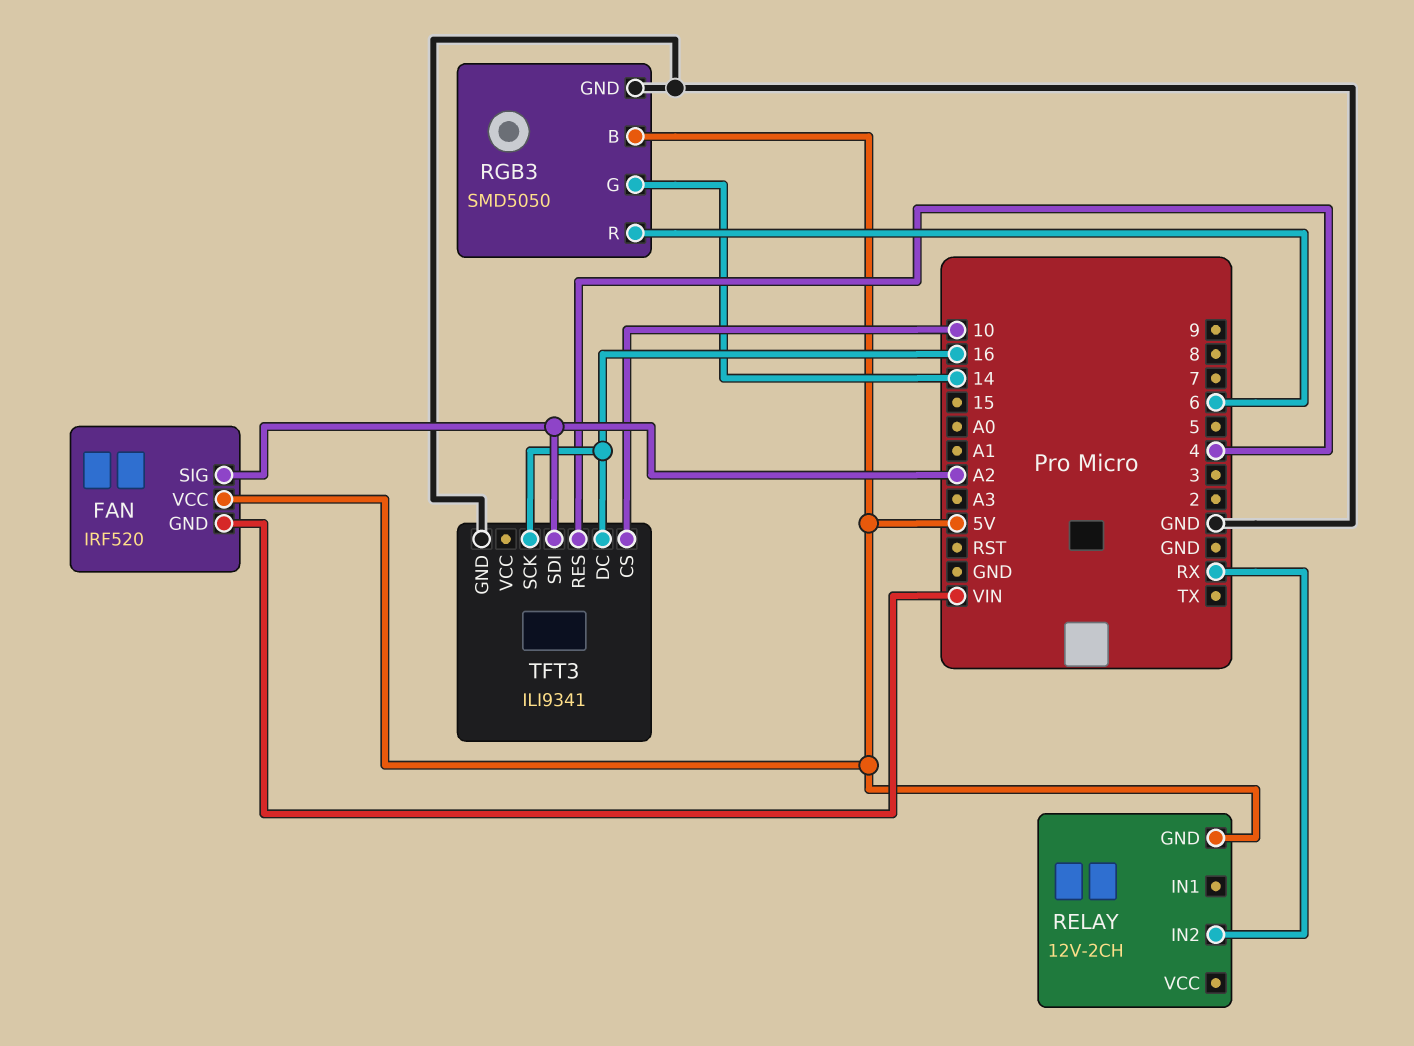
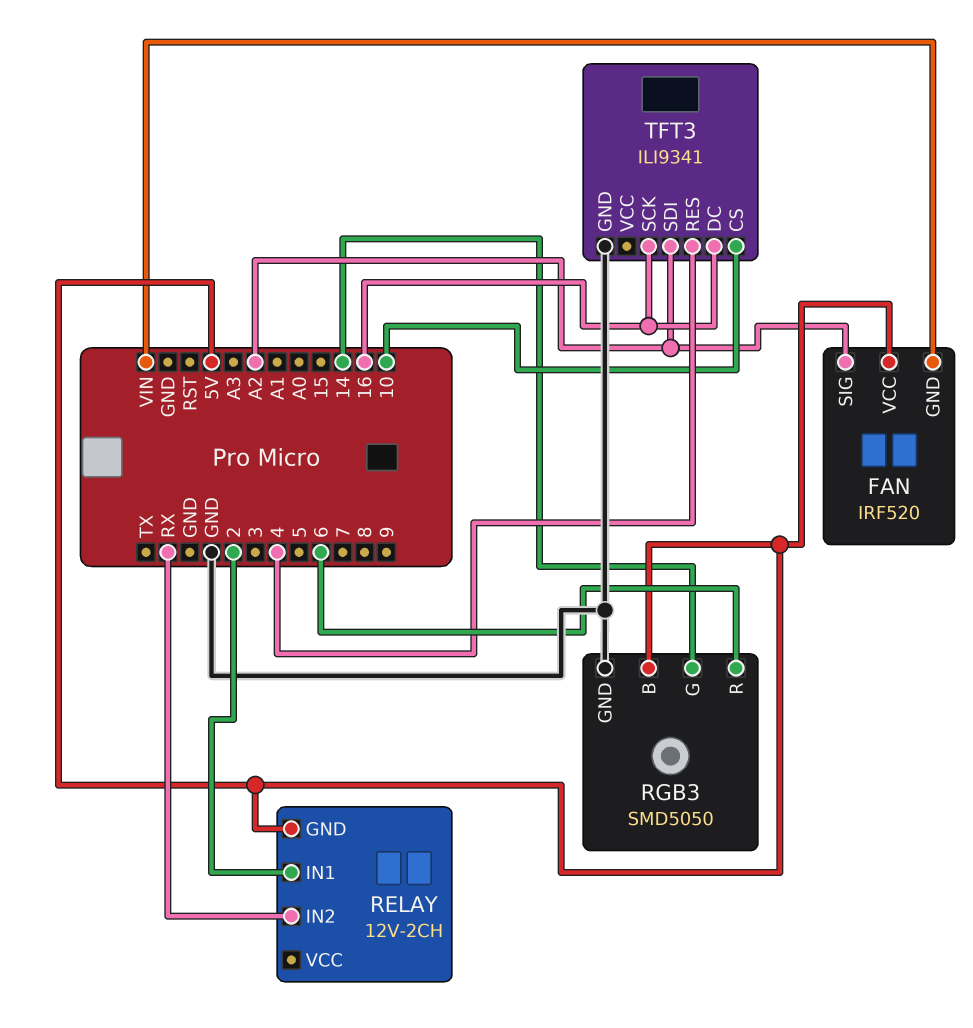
RELAY pin IN1: none -> 2

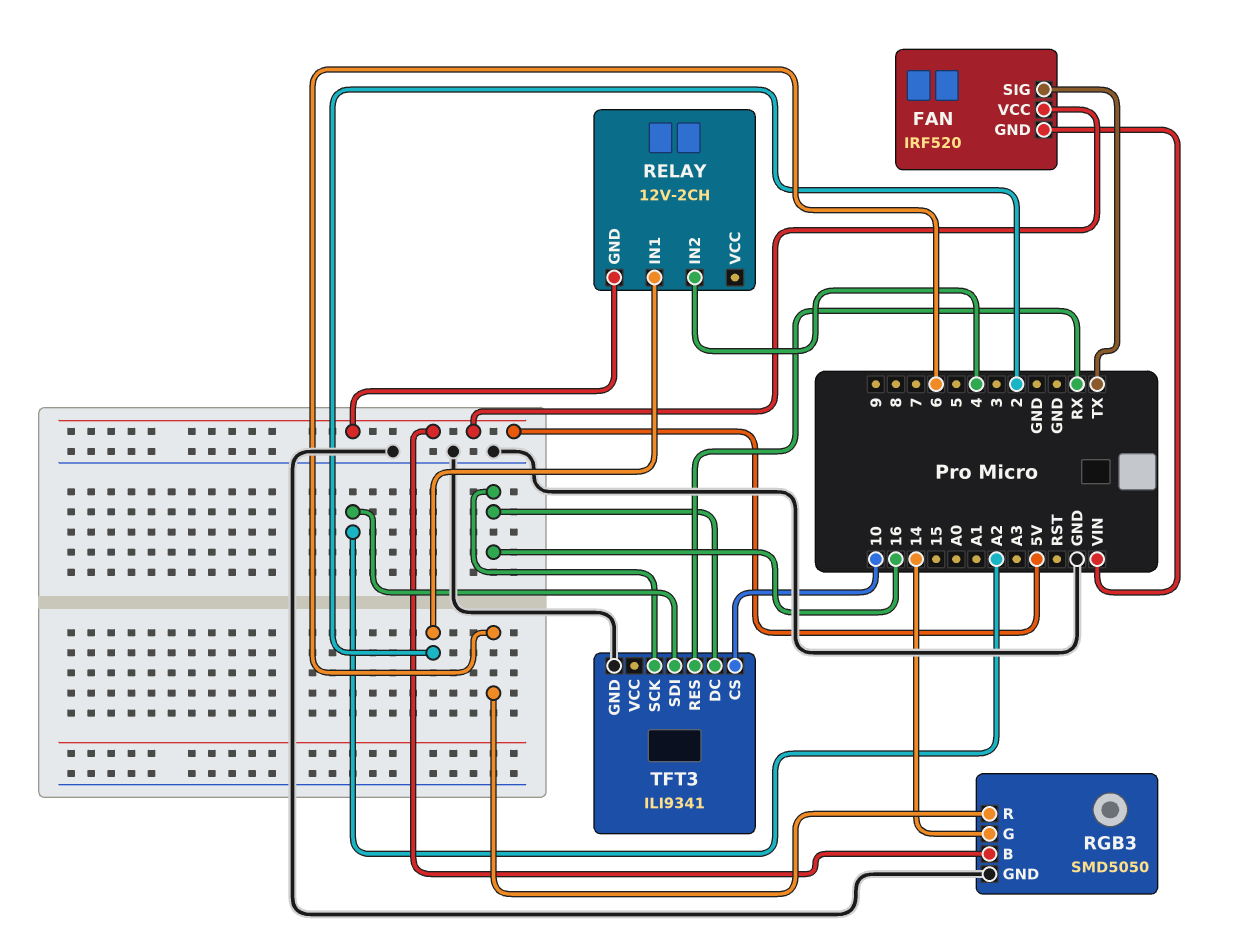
FAN pin SIG: A2 -> TX
RELAY pin IN2: RX -> 4
TFT3 pin RES: 4 -> RX

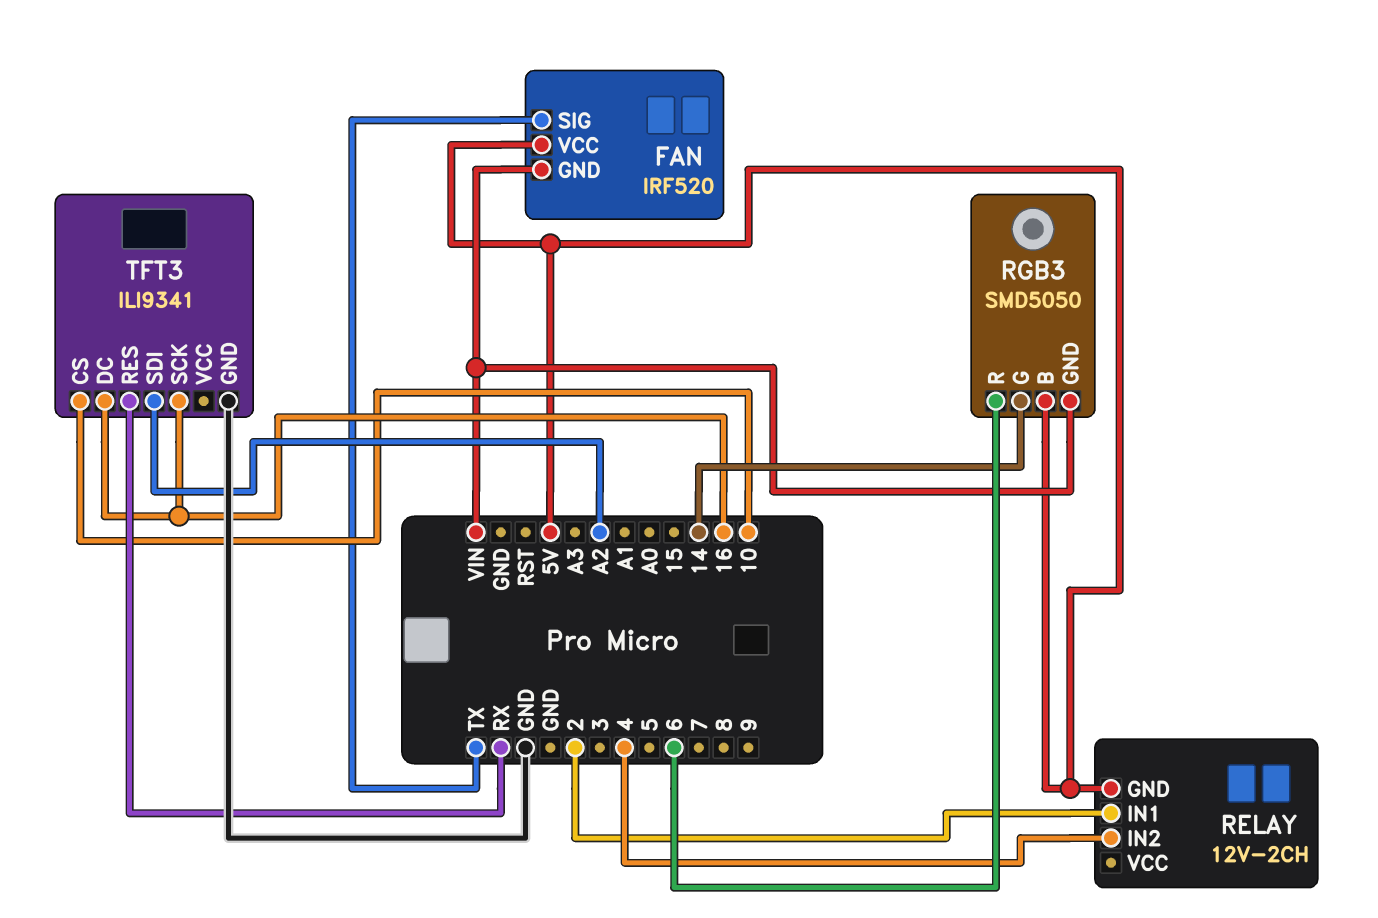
RGB3 pin GND: GND -> VIN

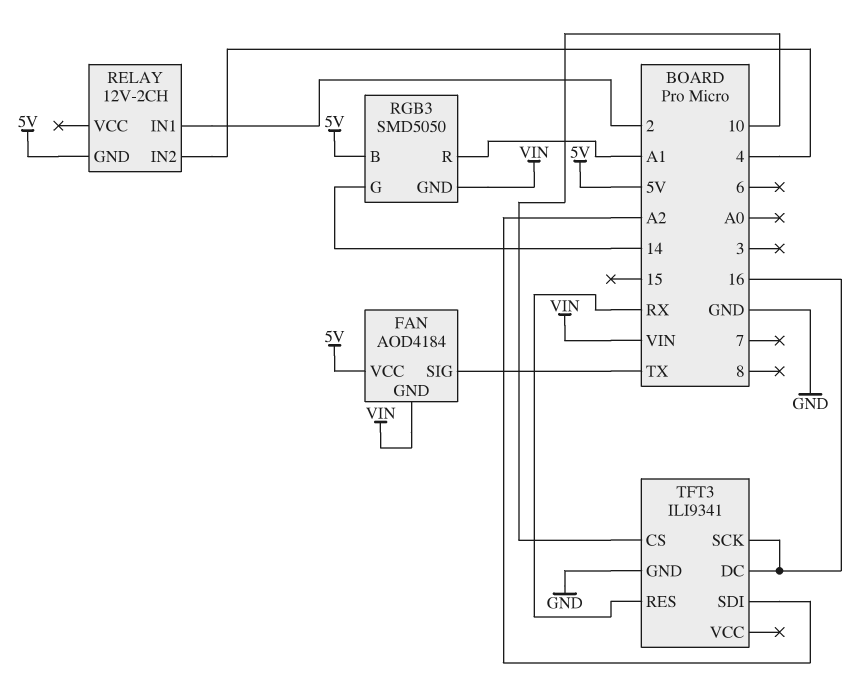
FAN: IRF520 -> AOD4184
RGB3 pin R: 6 -> A1

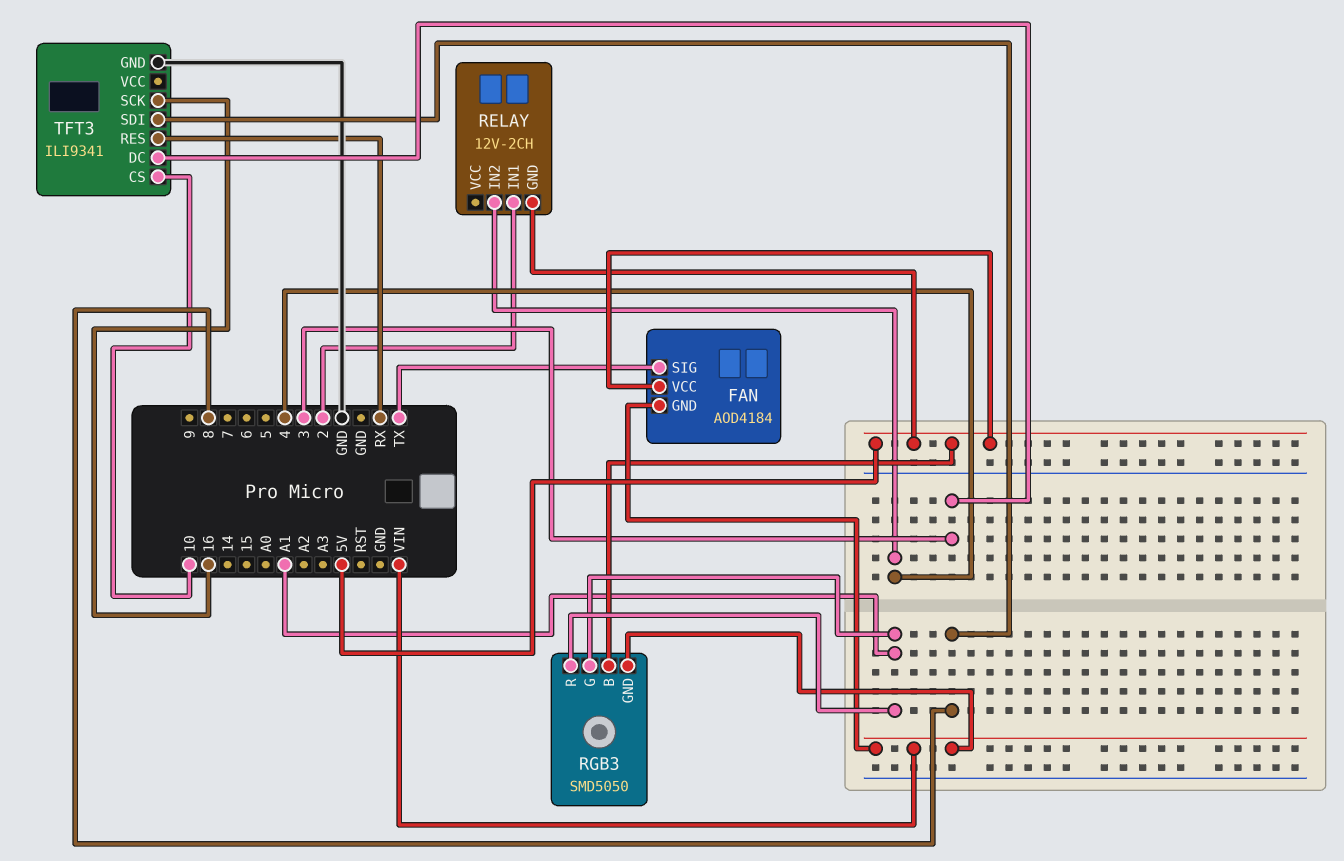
RGB3 pin G: 14 -> A1
TFT3 pin DC: 16 -> 3
TFT3 pin SDI: A2 -> 8

